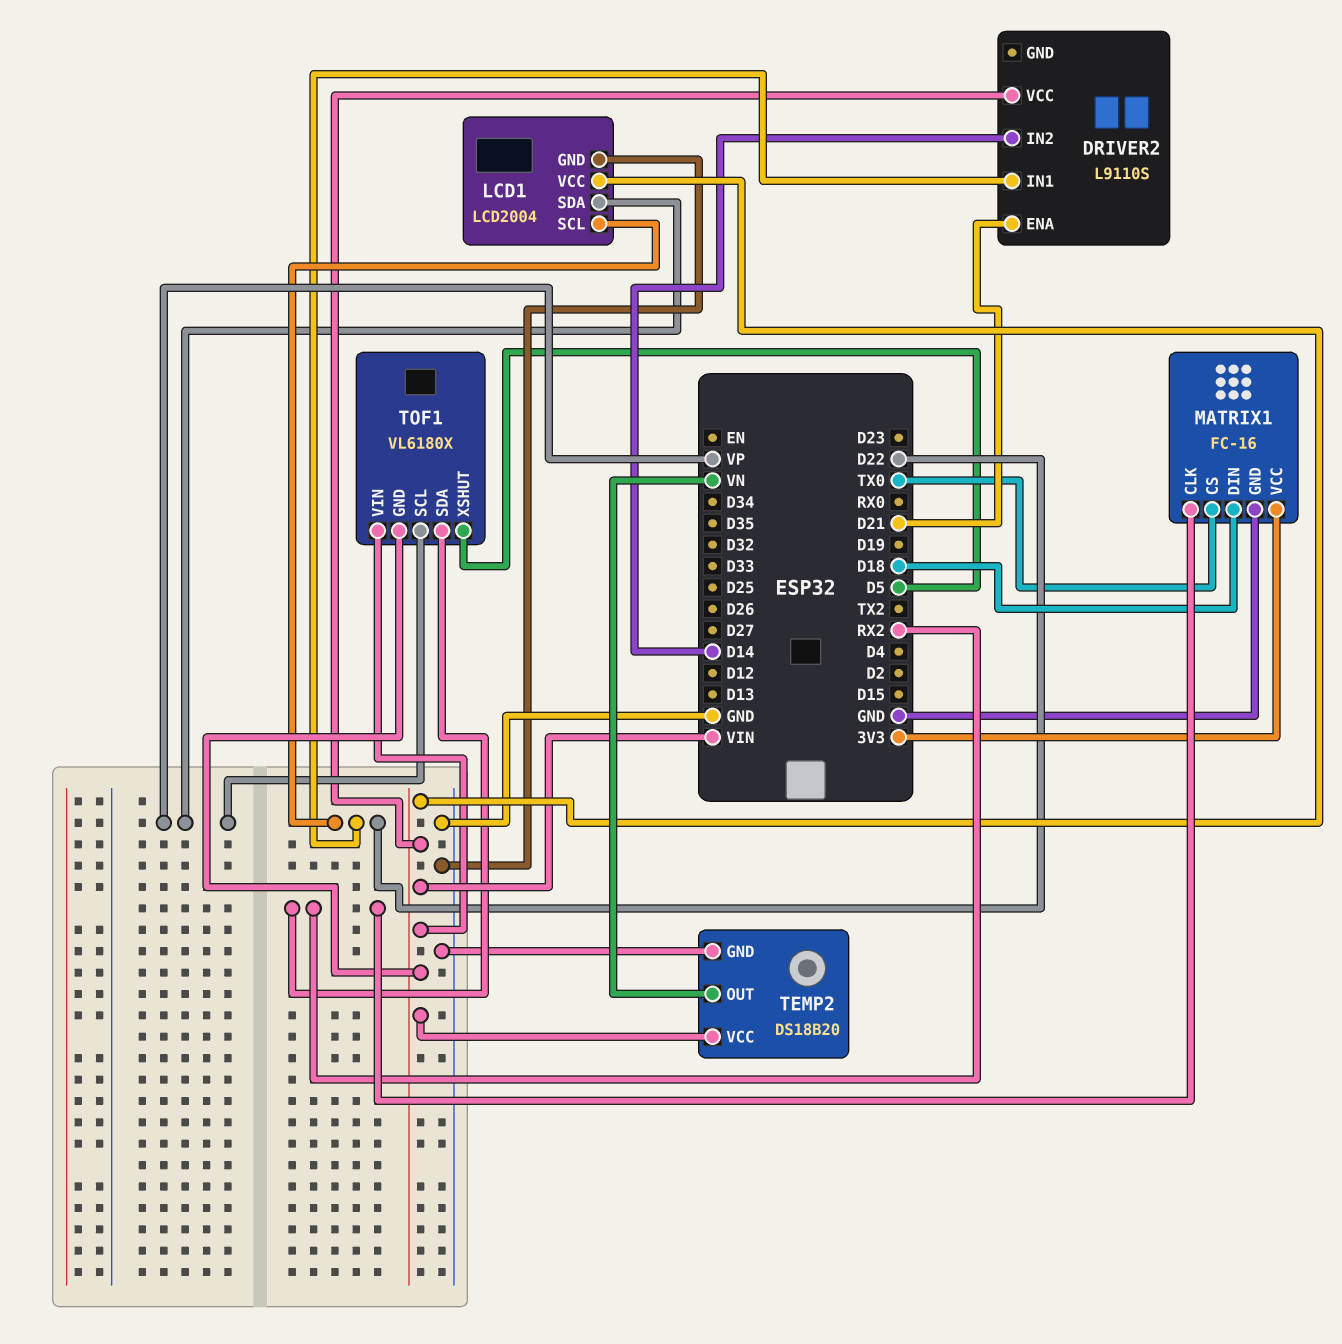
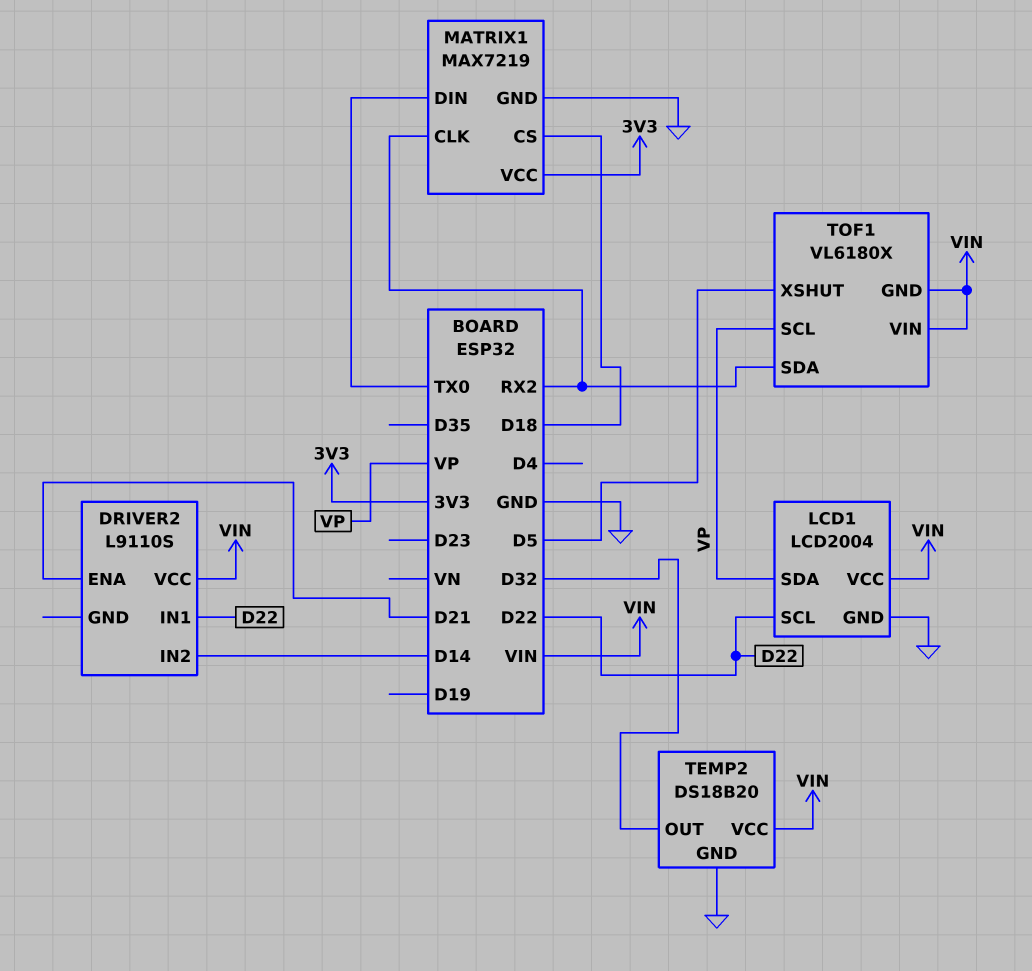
MATRIX1: FC-16 -> MAX7219
MATRIX1 pin CS: TX0 -> D18
MATRIX1 pin DIN: D18 -> TX0
TEMP2 pin OUT: VN -> D32

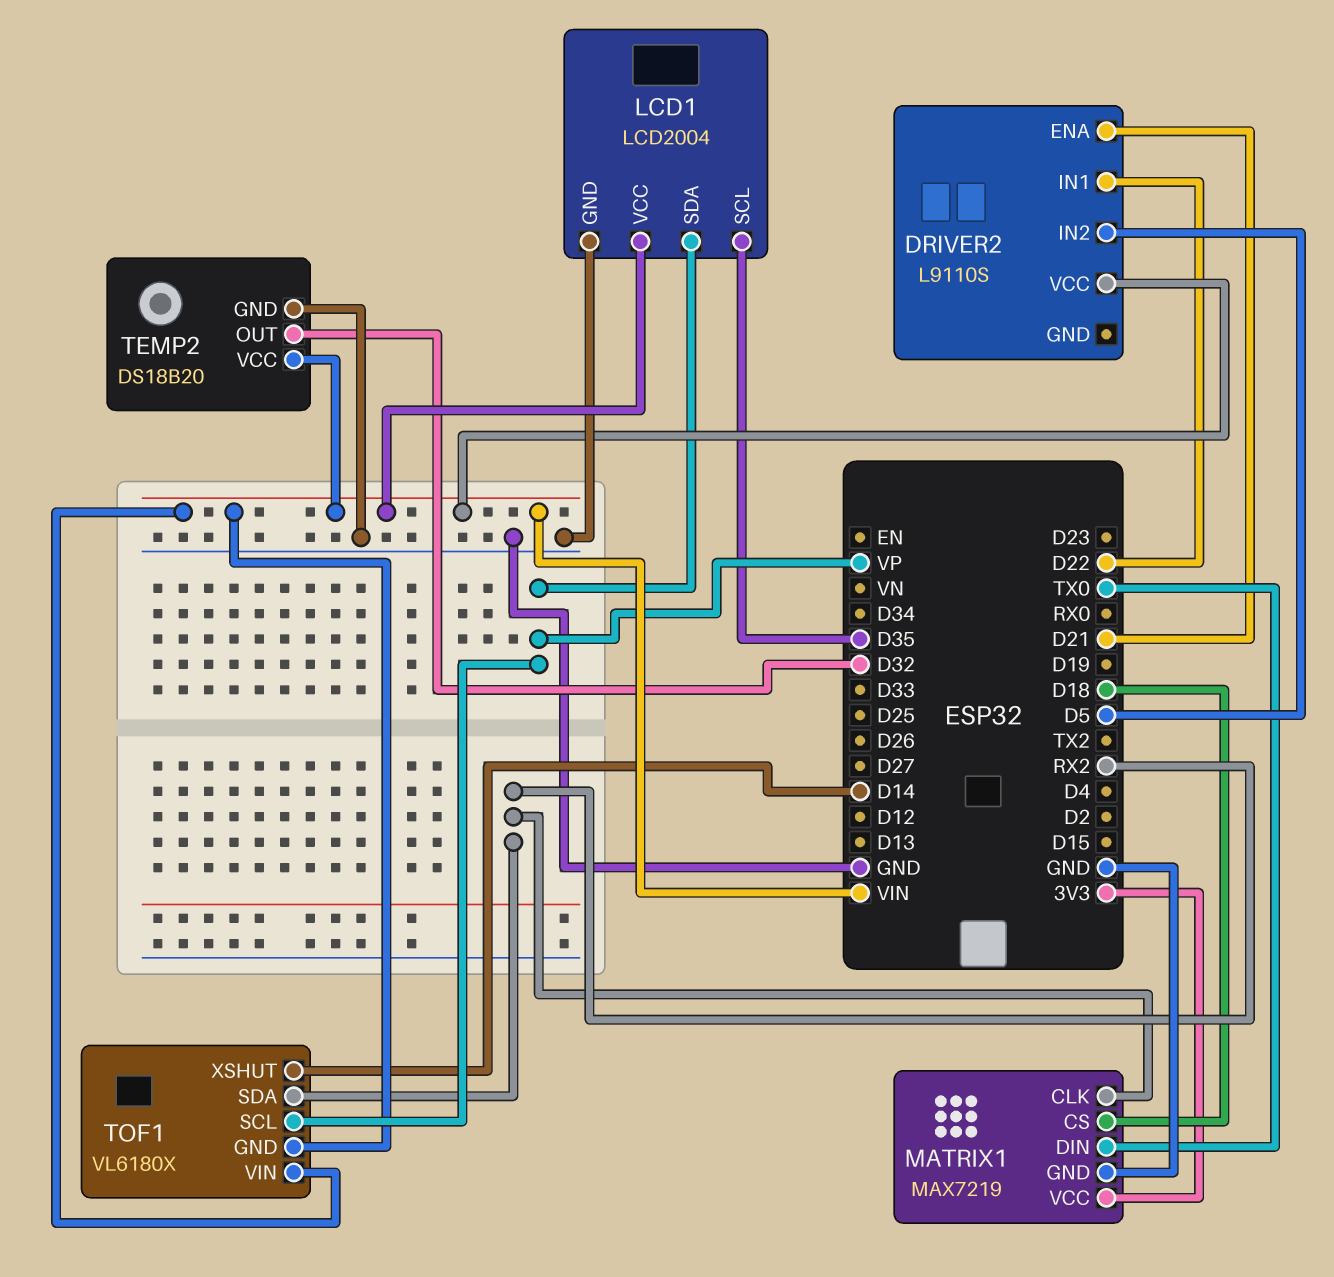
DRIVER2 pin IN2: D14 -> D5
LCD1 pin SCL: D22 -> D35
TOF1 pin XSHUT: D5 -> D14

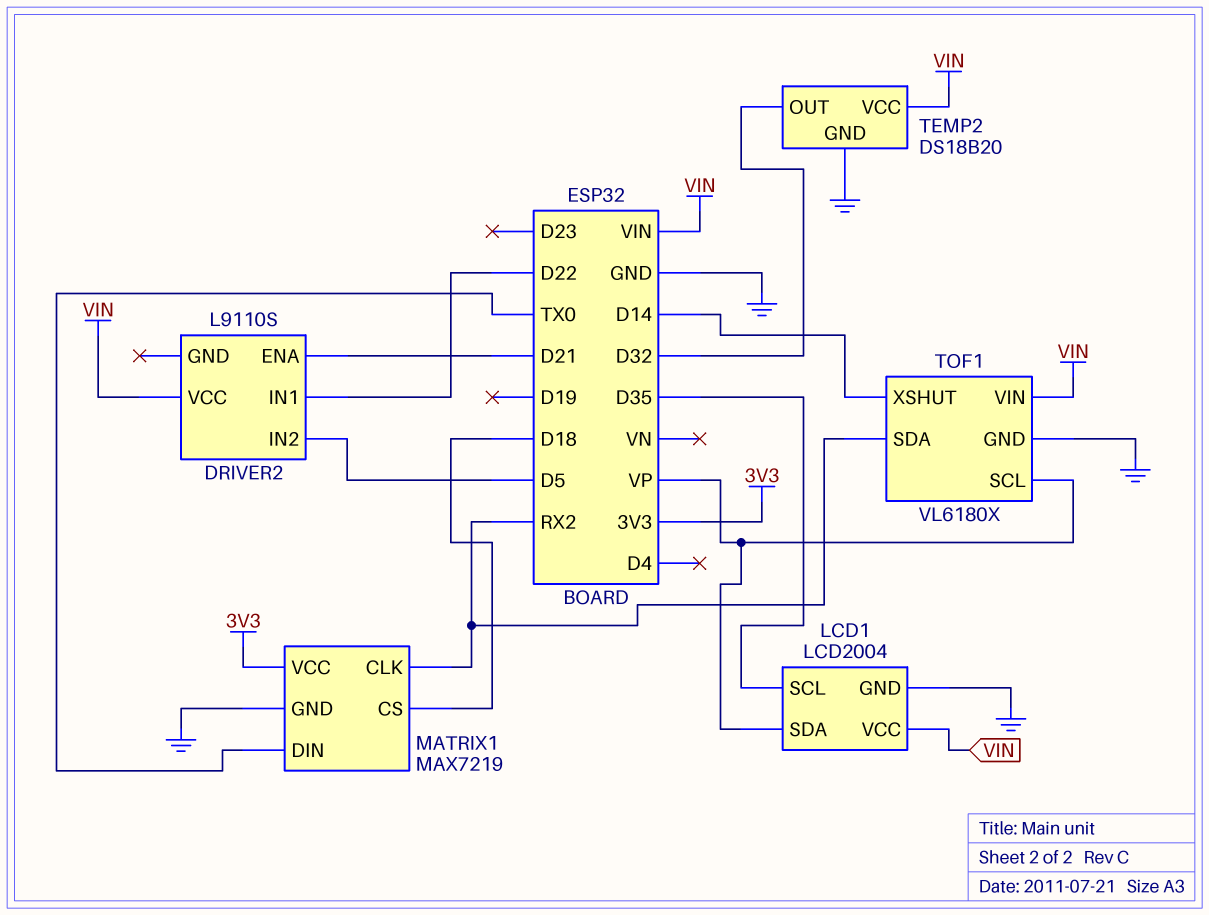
TOF1 pin GND: VIN -> GND

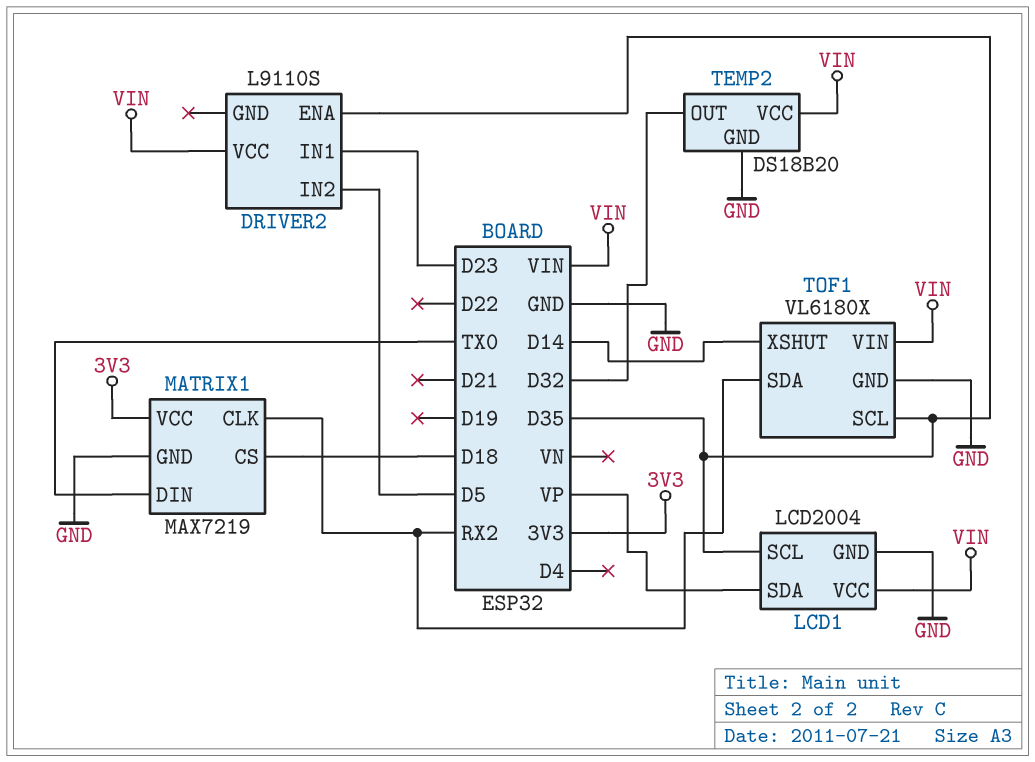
DRIVER2 pin ENA: D21 -> D35
DRIVER2 pin IN1: D22 -> D23
TOF1 pin SCL: VP -> D35

